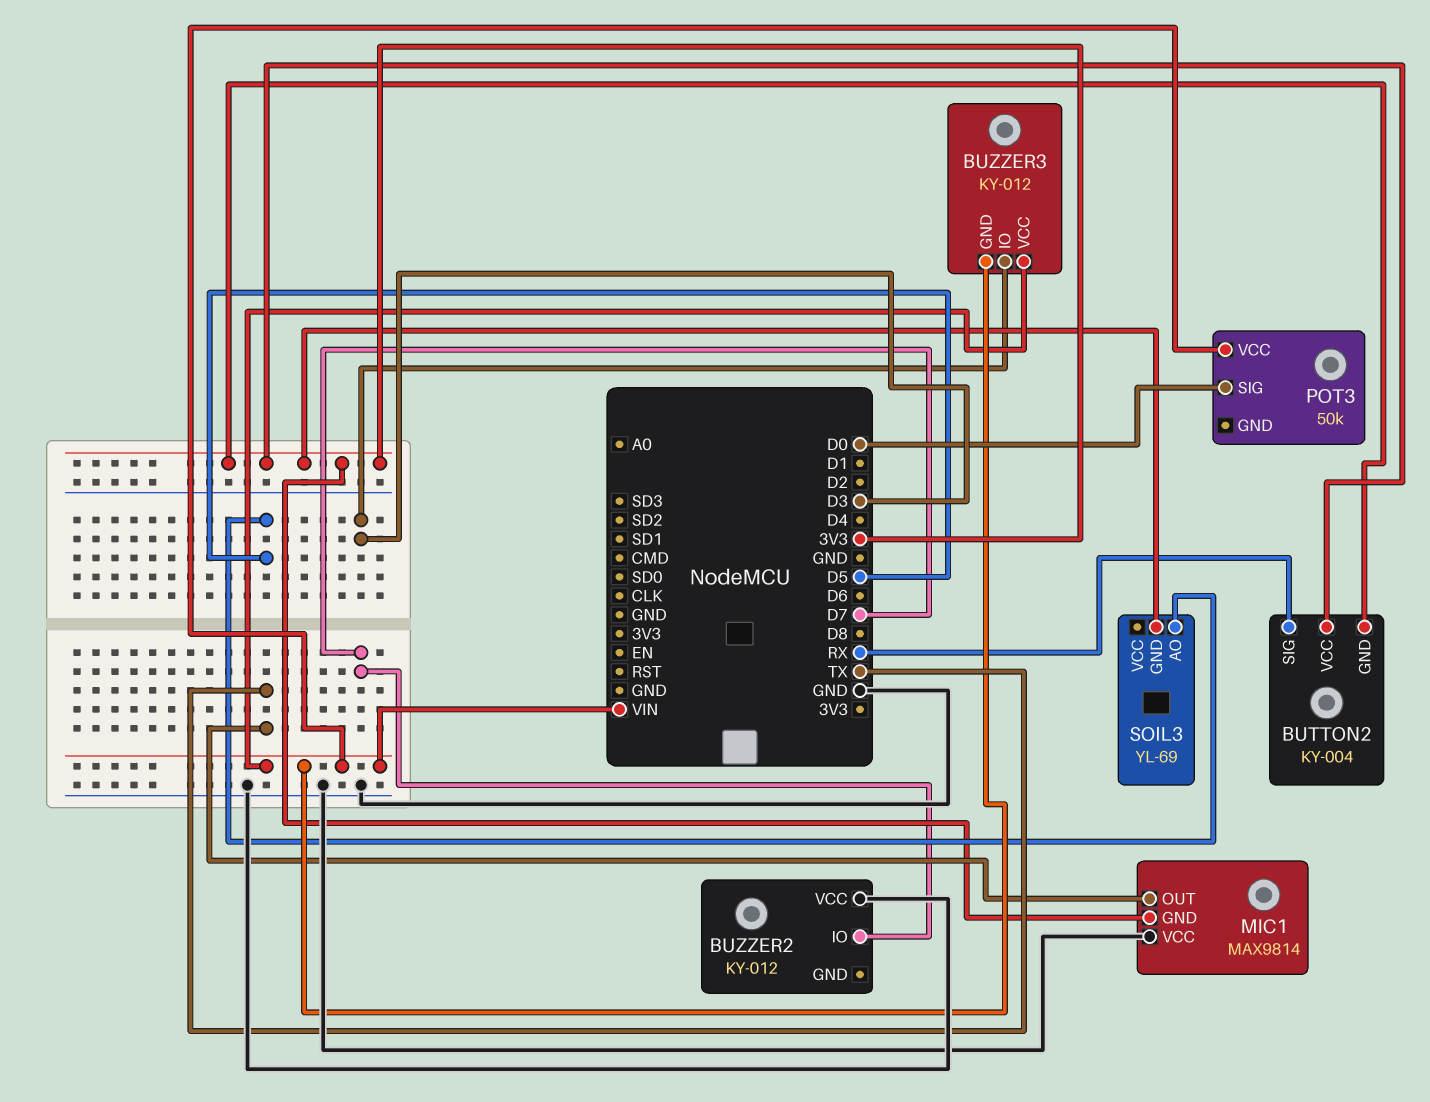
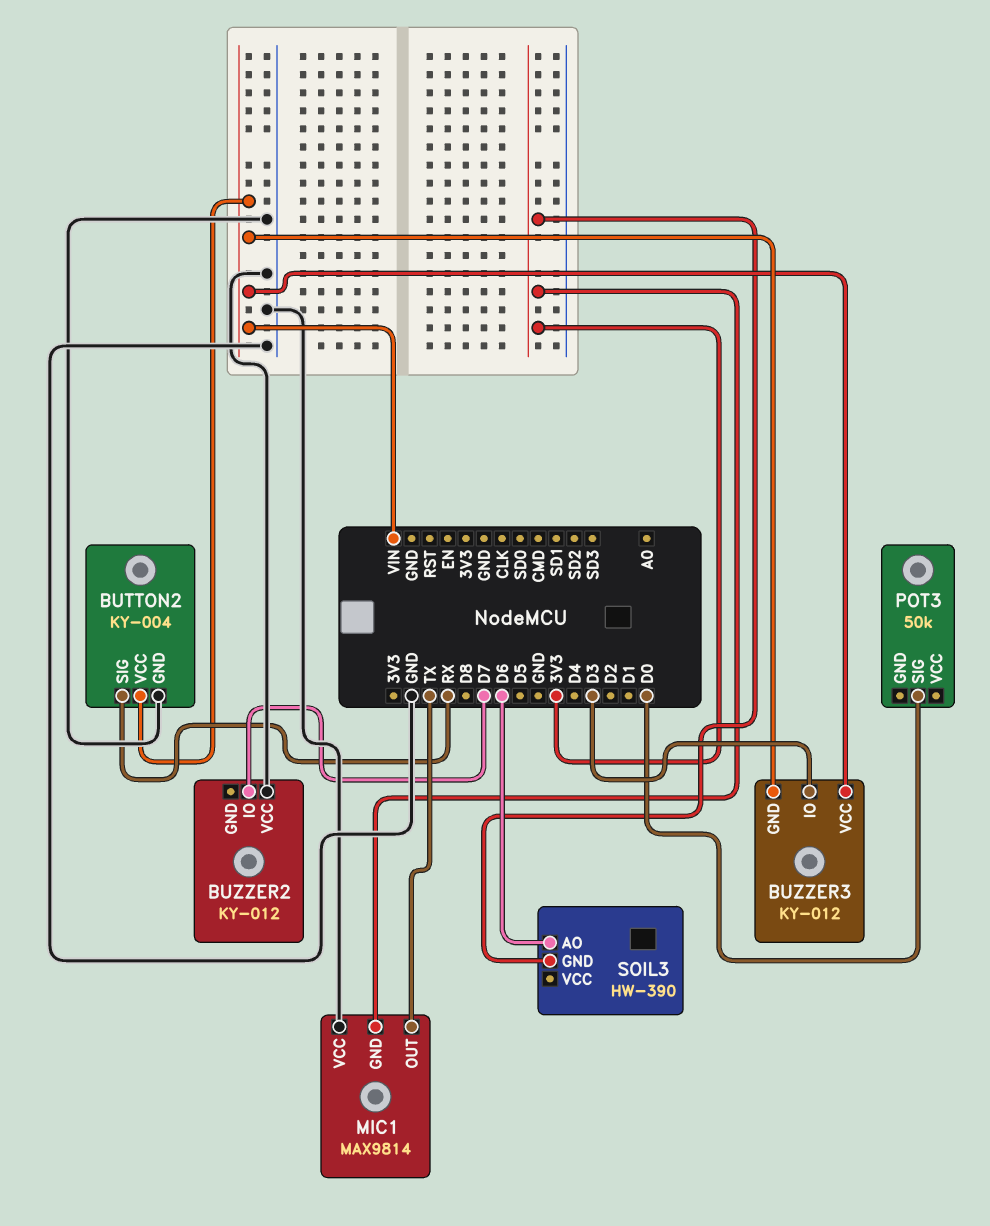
BUTTON2 pin GND: 3V3 -> GND
BUTTON2 pin VCC: 3V3 -> VIN
POT3 pin VCC: VIN -> none
SOIL3: YL-69 -> HW-390
SOIL3 pin AO: D5 -> D6

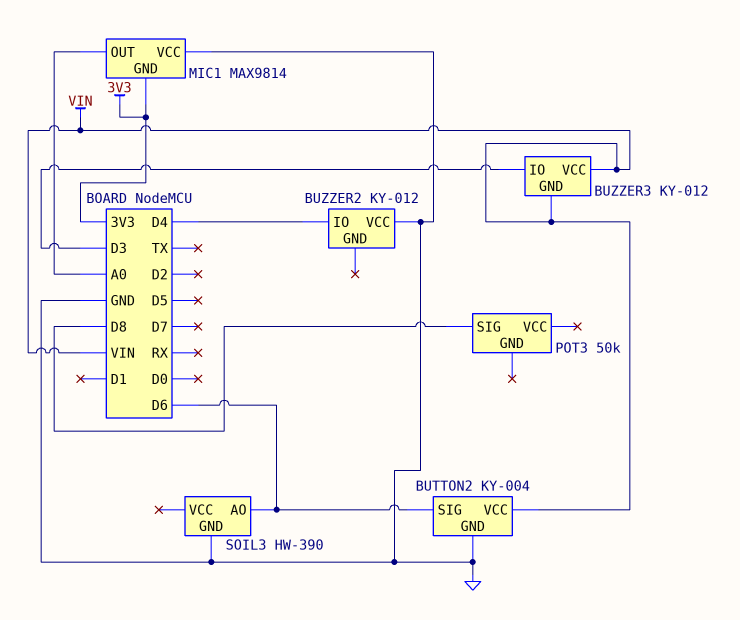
BUTTON2 pin SIG: RX -> D6
BUZZER2 pin IO: D7 -> D4
MIC1 pin OUT: TX -> A0
POT3 pin SIG: D0 -> D8
SOIL3 pin GND: 3V3 -> GND

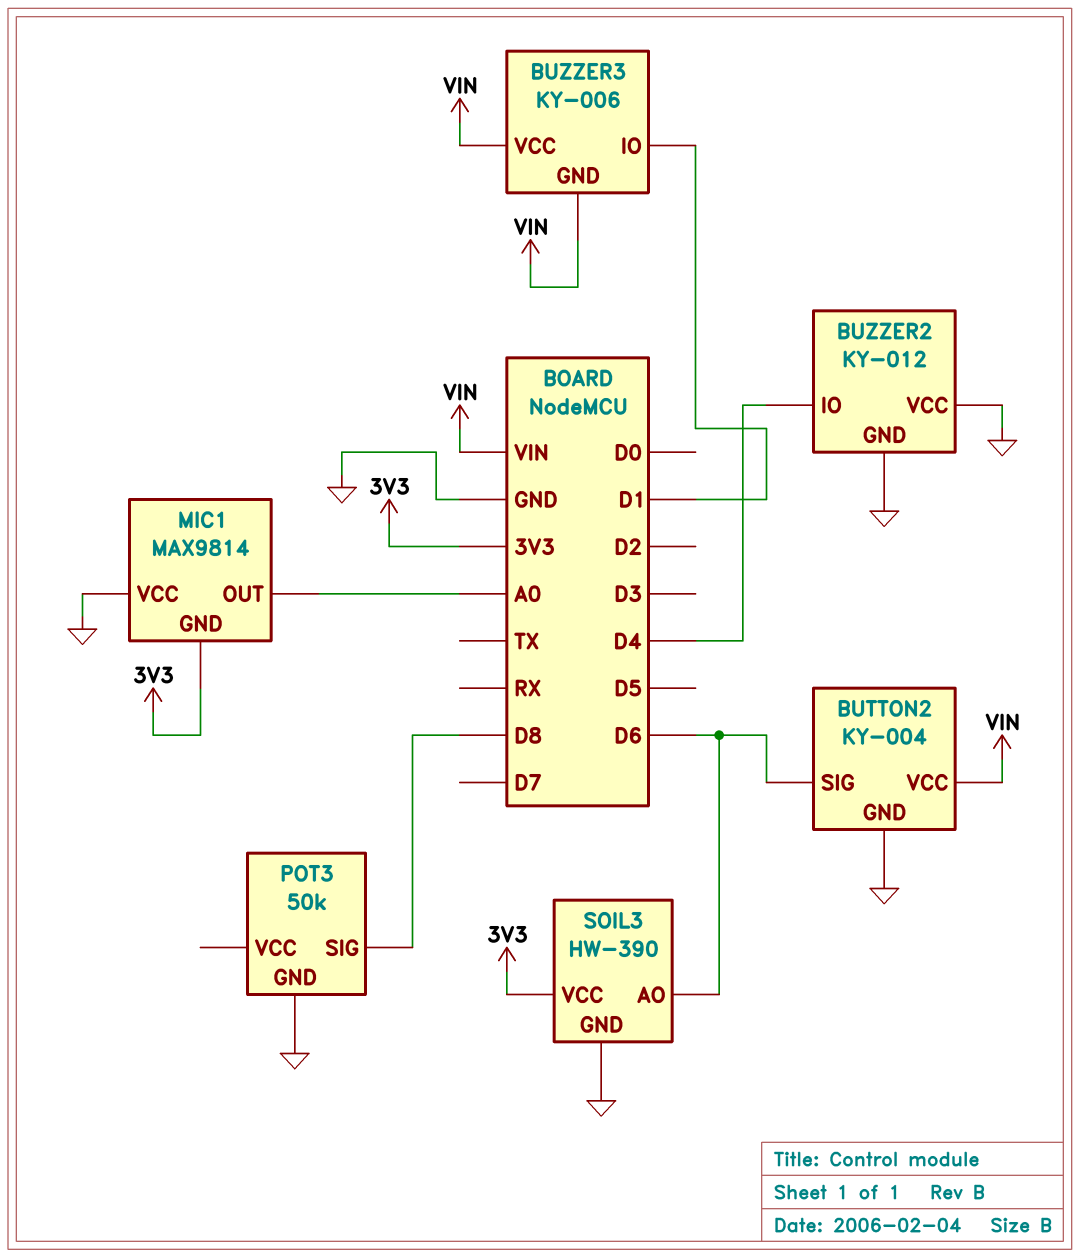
BUZZER2 pin GND: none -> GND
BUZZER3: KY-012 -> KY-006
BUZZER3 pin IO: D3 -> D1
POT3 pin GND: none -> GND
SOIL3 pin VCC: none -> 3V3

